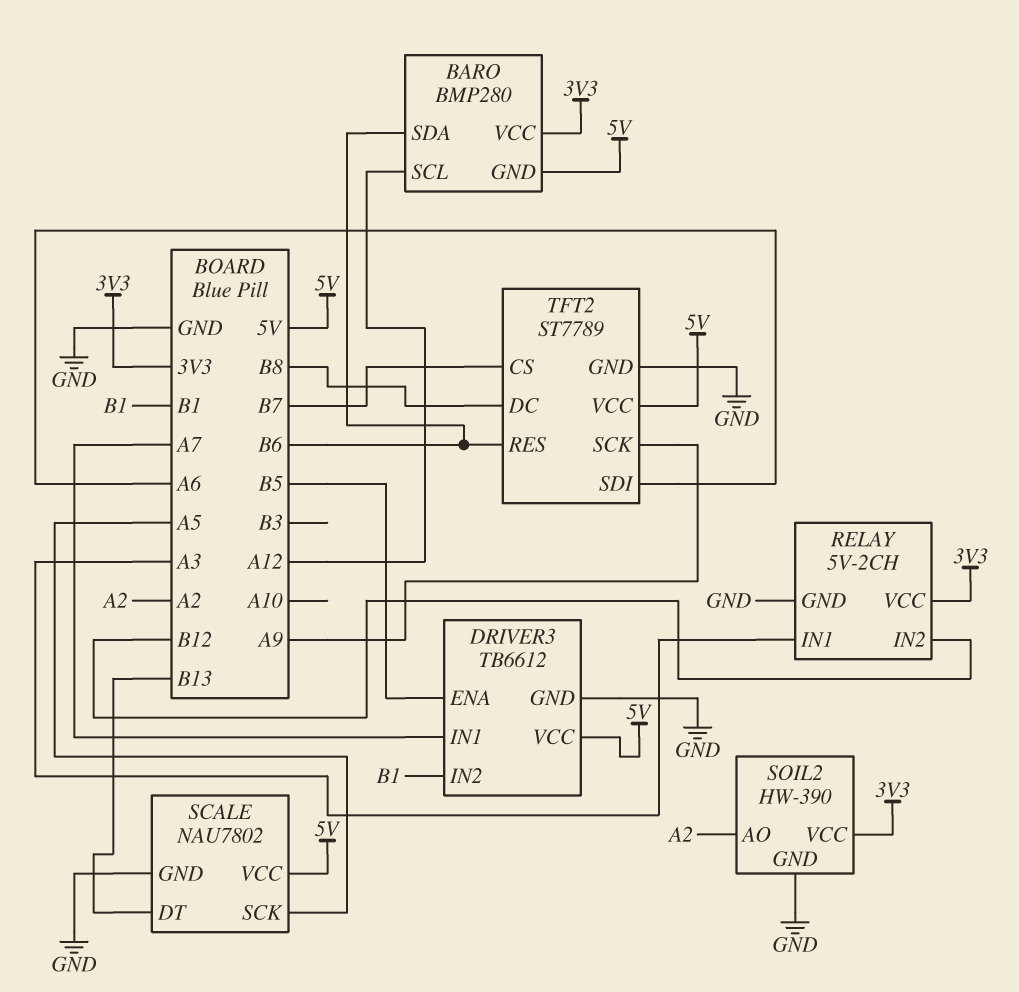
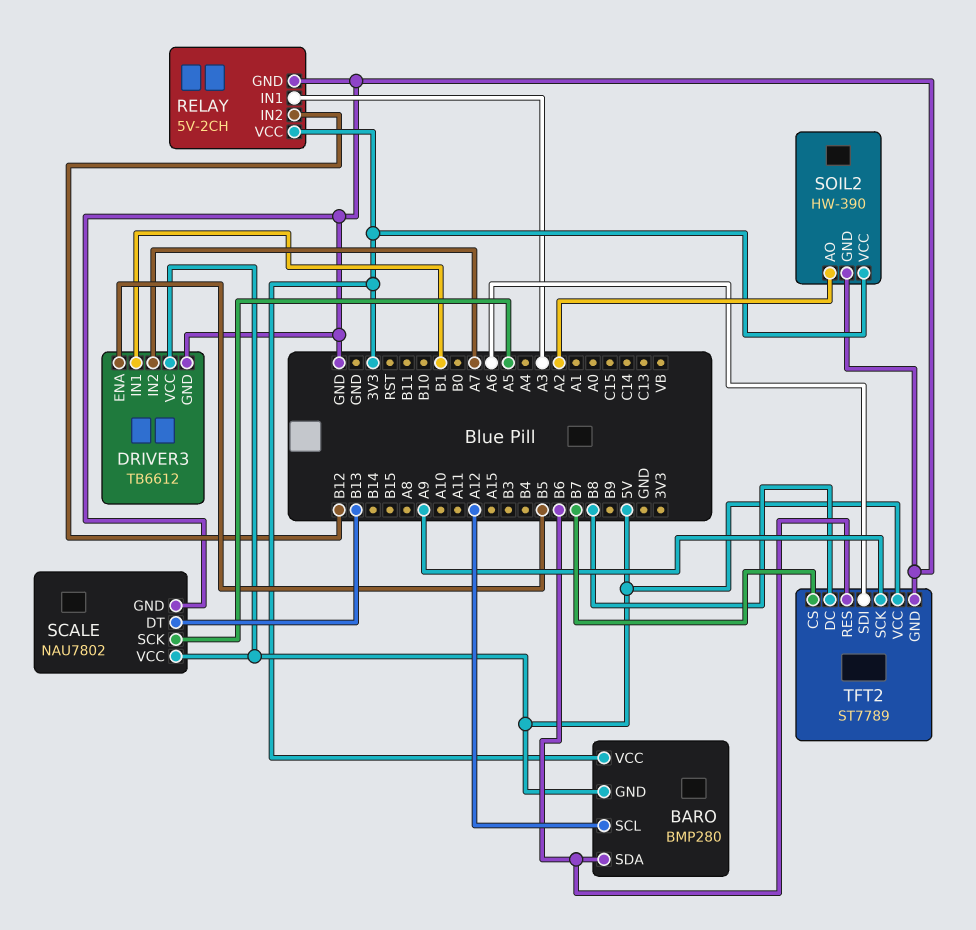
DRIVER3 pin IN1: A7 -> B1
DRIVER3 pin IN2: B1 -> A7

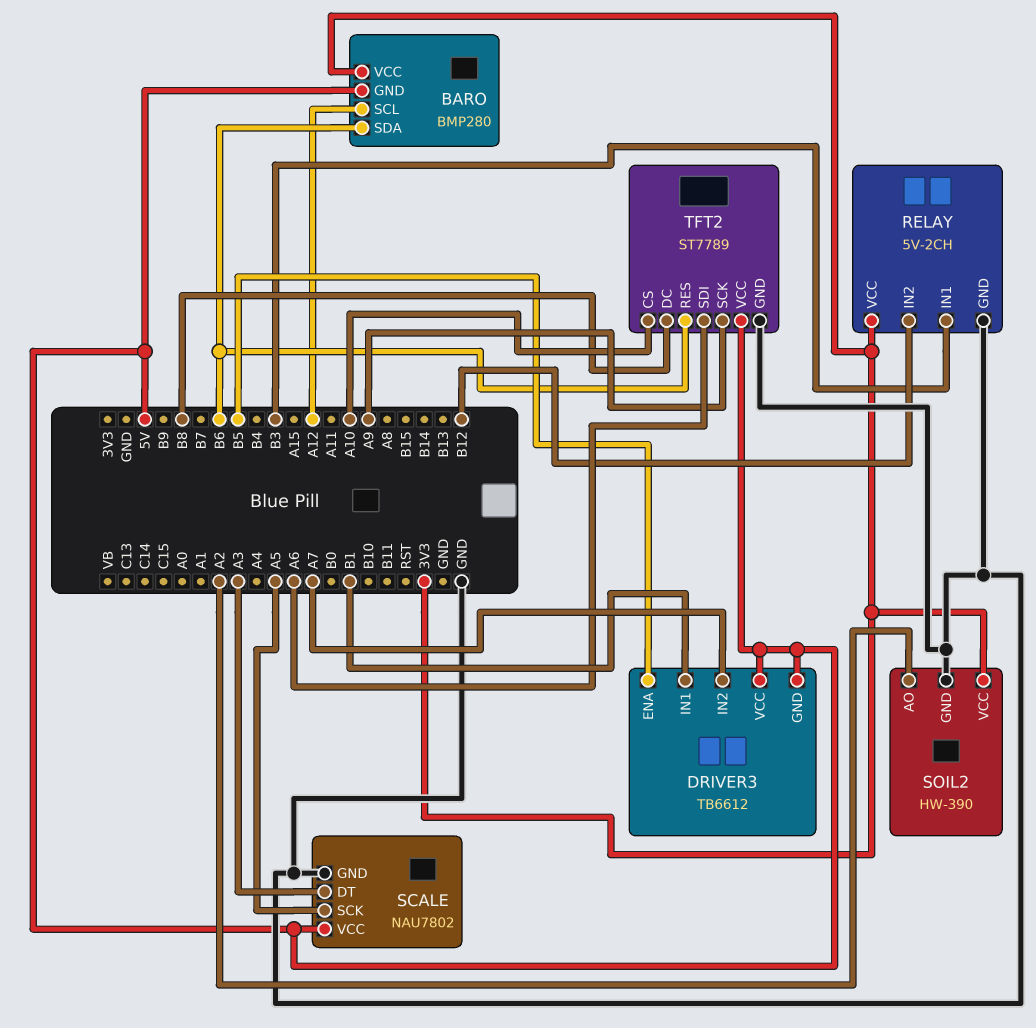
DRIVER3 pin GND: GND -> 5V
RELAY pin IN1: A3 -> B3
SCALE pin DT: B13 -> A3
TFT2 pin CS: B7 -> A10

